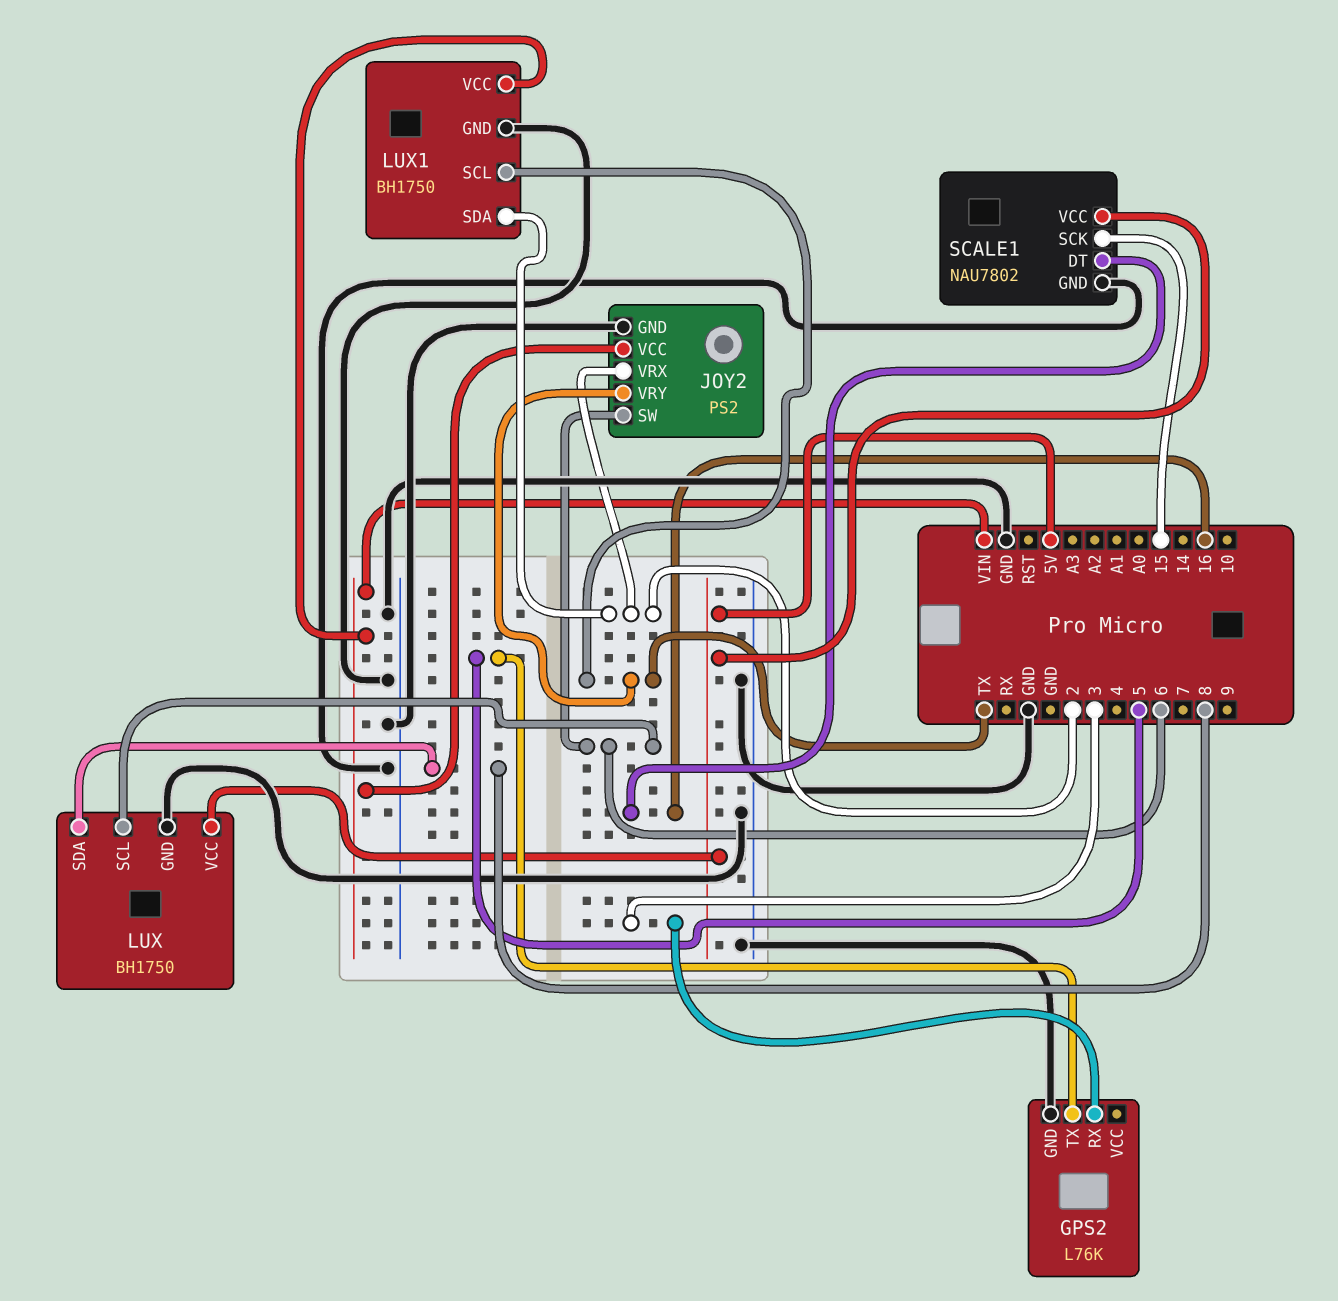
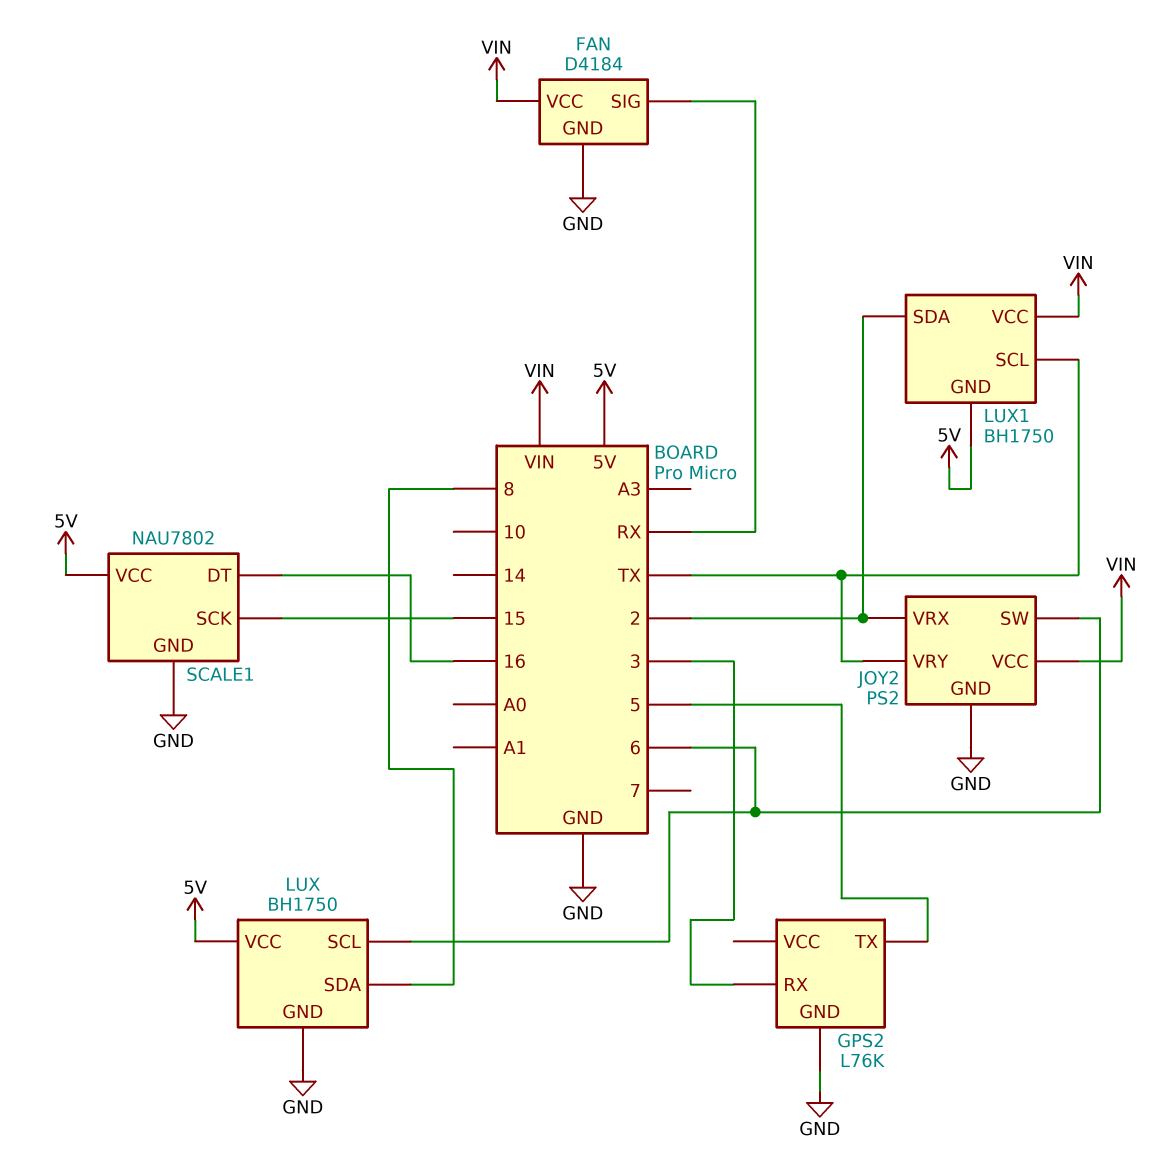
FAN: none -> D4184
FAN pin GND: none -> GND
FAN pin SIG: none -> RX
FAN pin VCC: none -> VIN
LUX1 pin GND: GND -> 5V

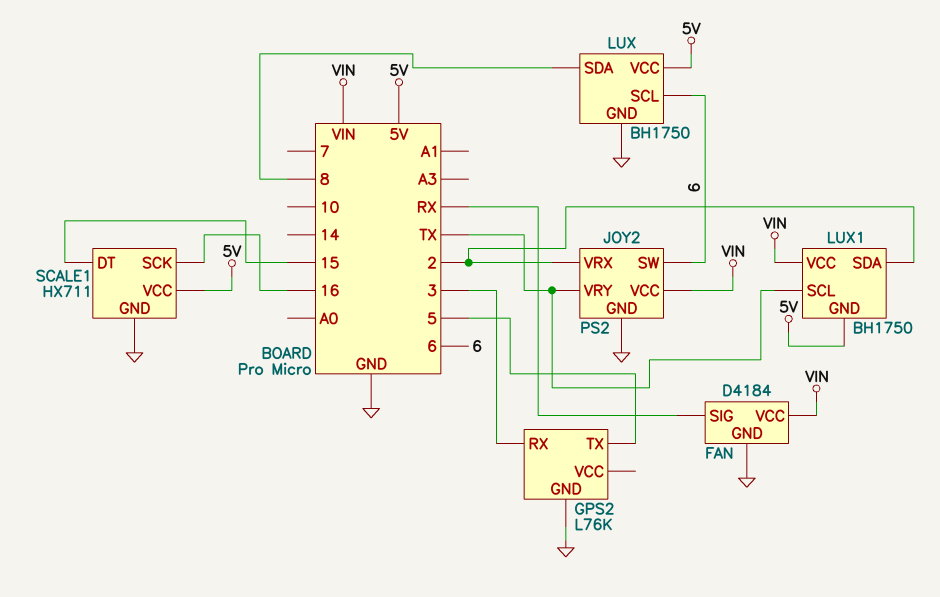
SCALE1: NAU7802 -> HX711
SCALE1 pin DT: 16 -> 15
SCALE1 pin SCK: 15 -> 16

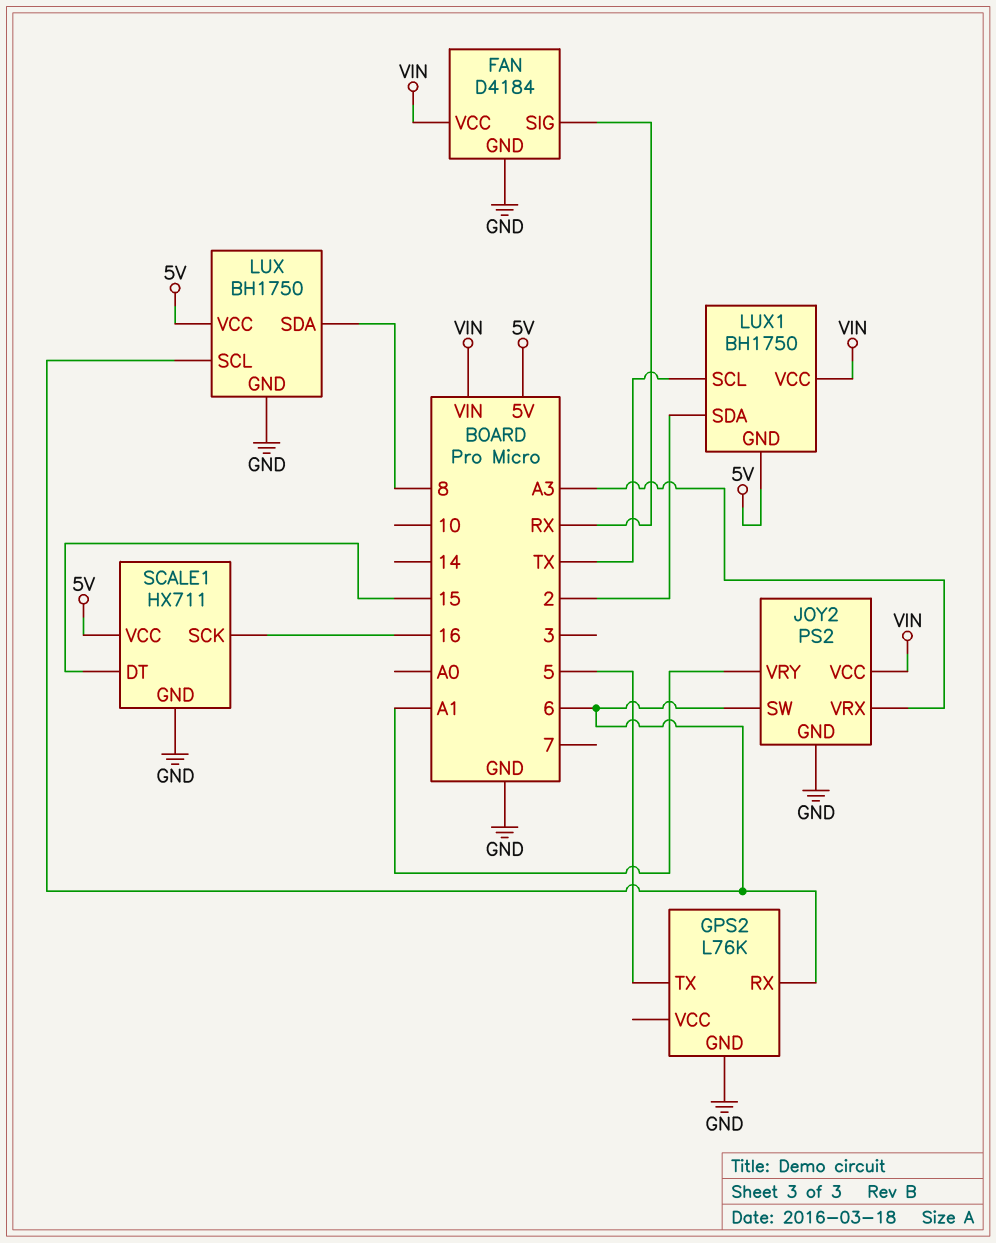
GPS2 pin RX: 3 -> 6
JOY2 pin VRX: 2 -> A3
JOY2 pin VRY: TX -> A1

